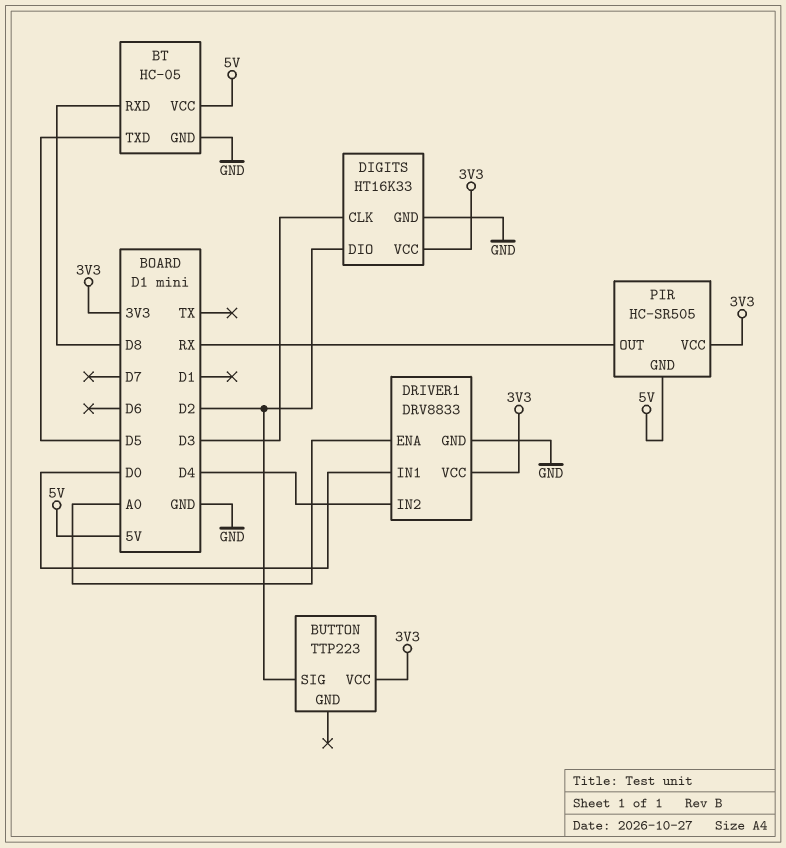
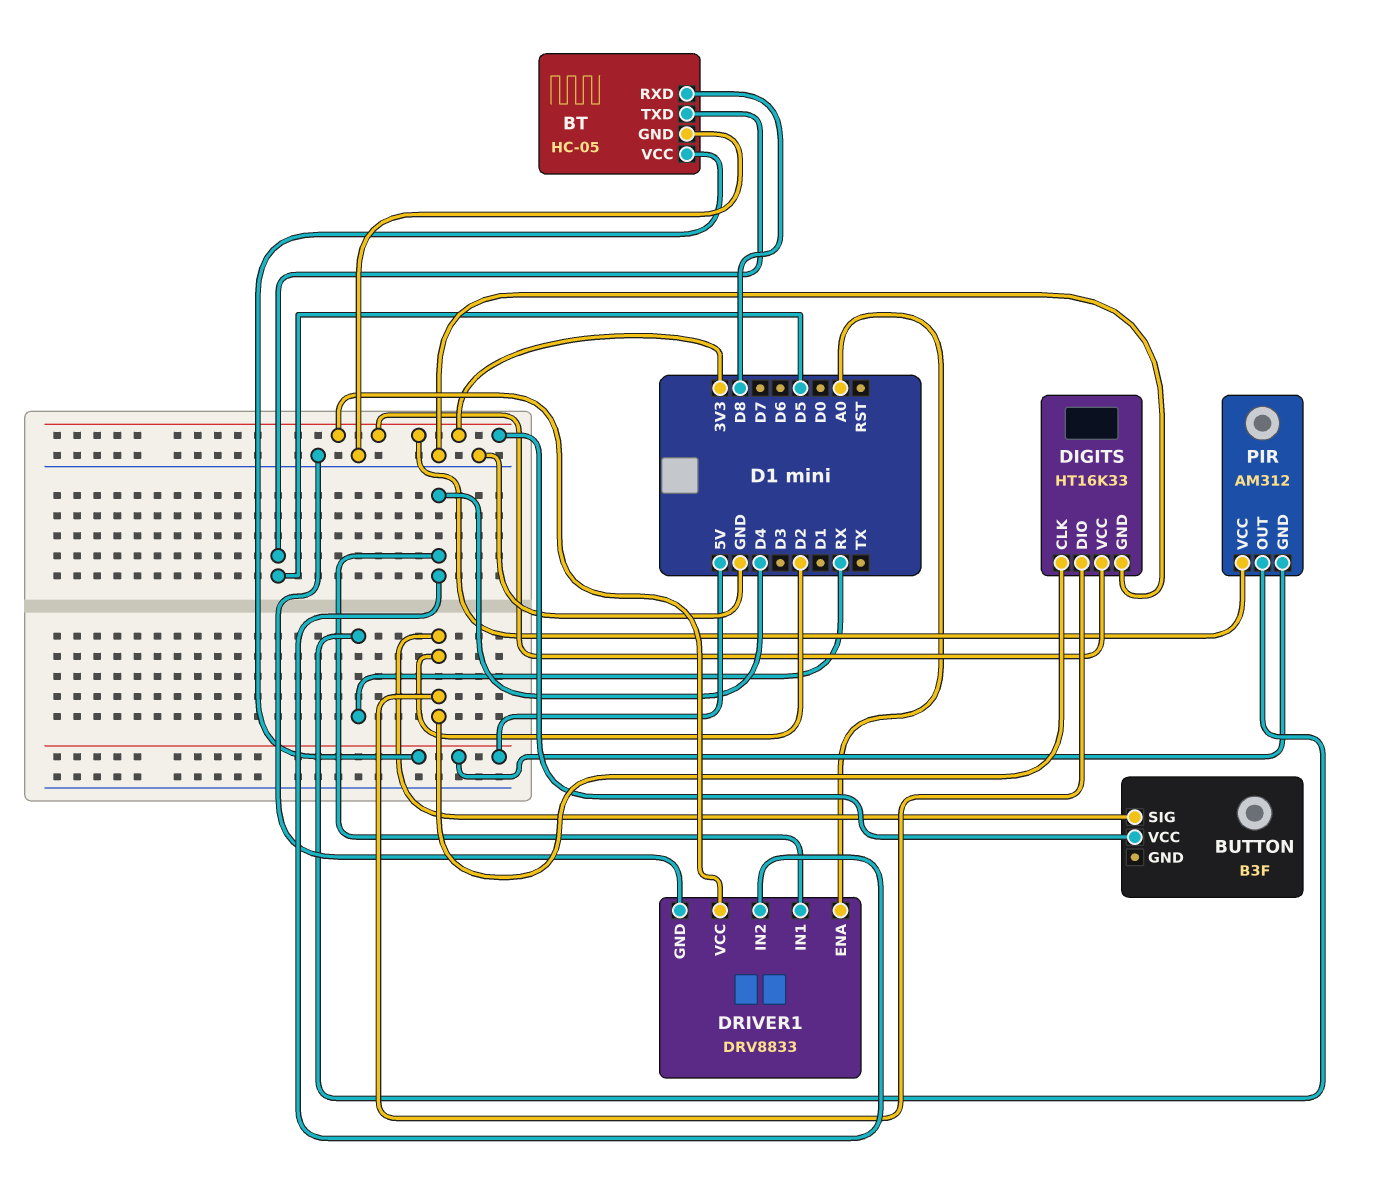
BUTTON: TTP223 -> B3F
DIGITS pin CLK: D3 -> D2
DRIVER1 pin IN1: D0 -> D4
PIR: HC-SR505 -> AM312

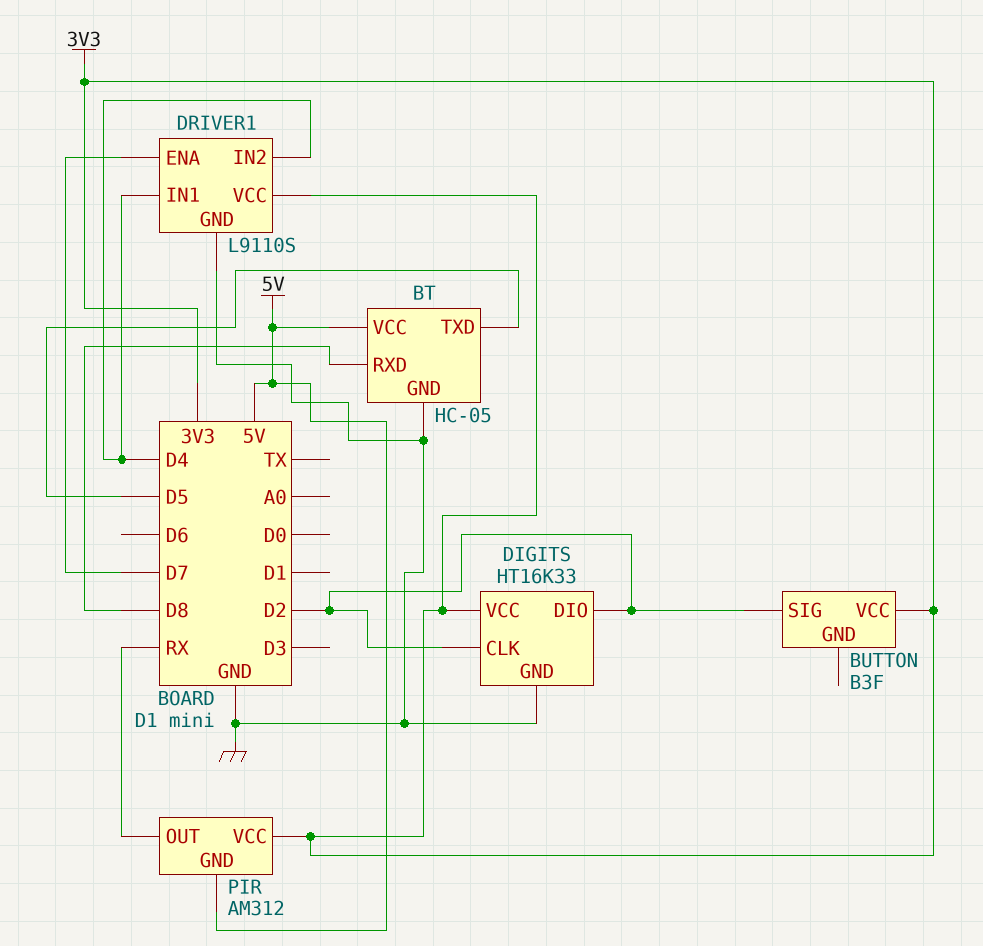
DRIVER1: DRV8833 -> L9110S
DRIVER1 pin ENA: A0 -> D7

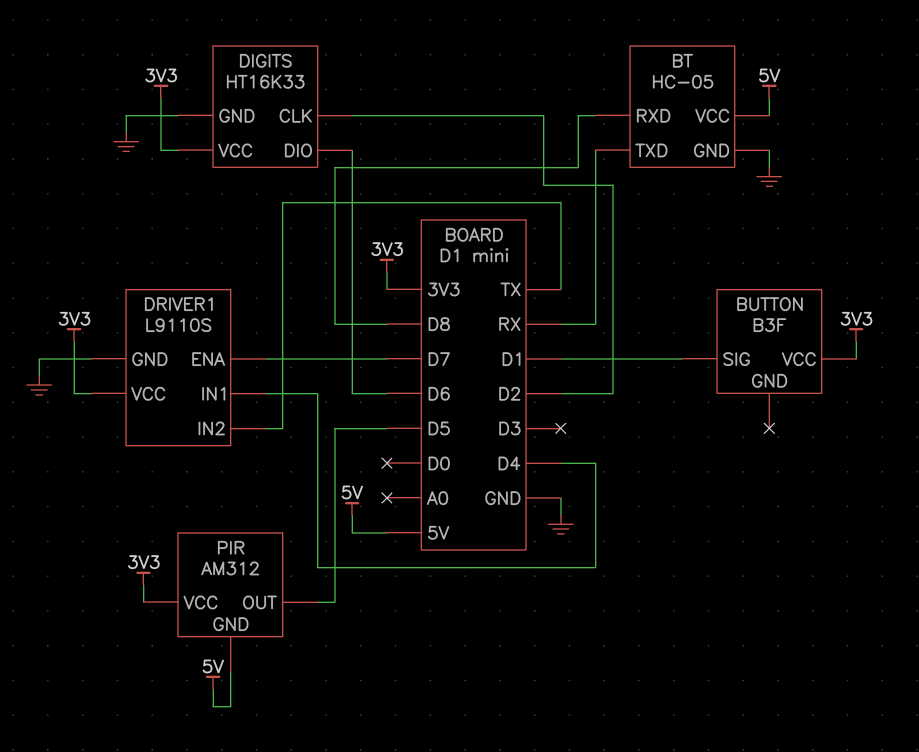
BT pin TXD: D5 -> RX
BUTTON pin SIG: D2 -> D1
DIGITS pin DIO: D2 -> D6
DRIVER1 pin IN2: D4 -> TX
PIR pin OUT: RX -> D5

